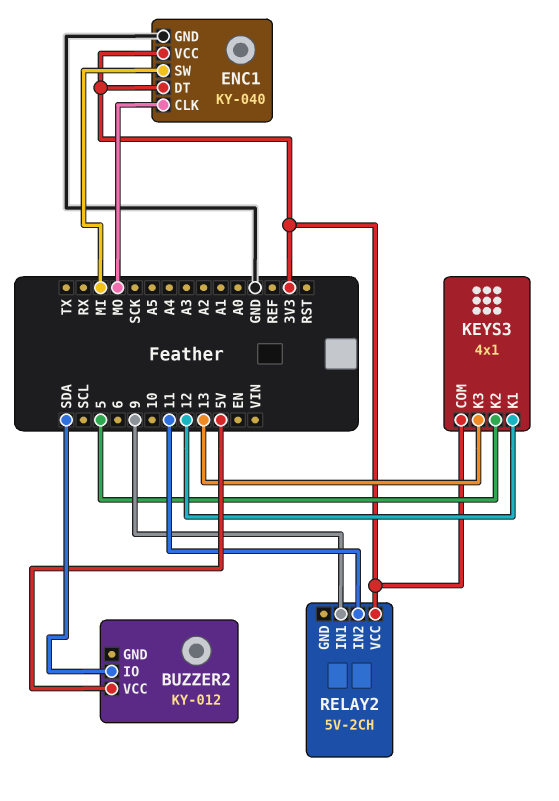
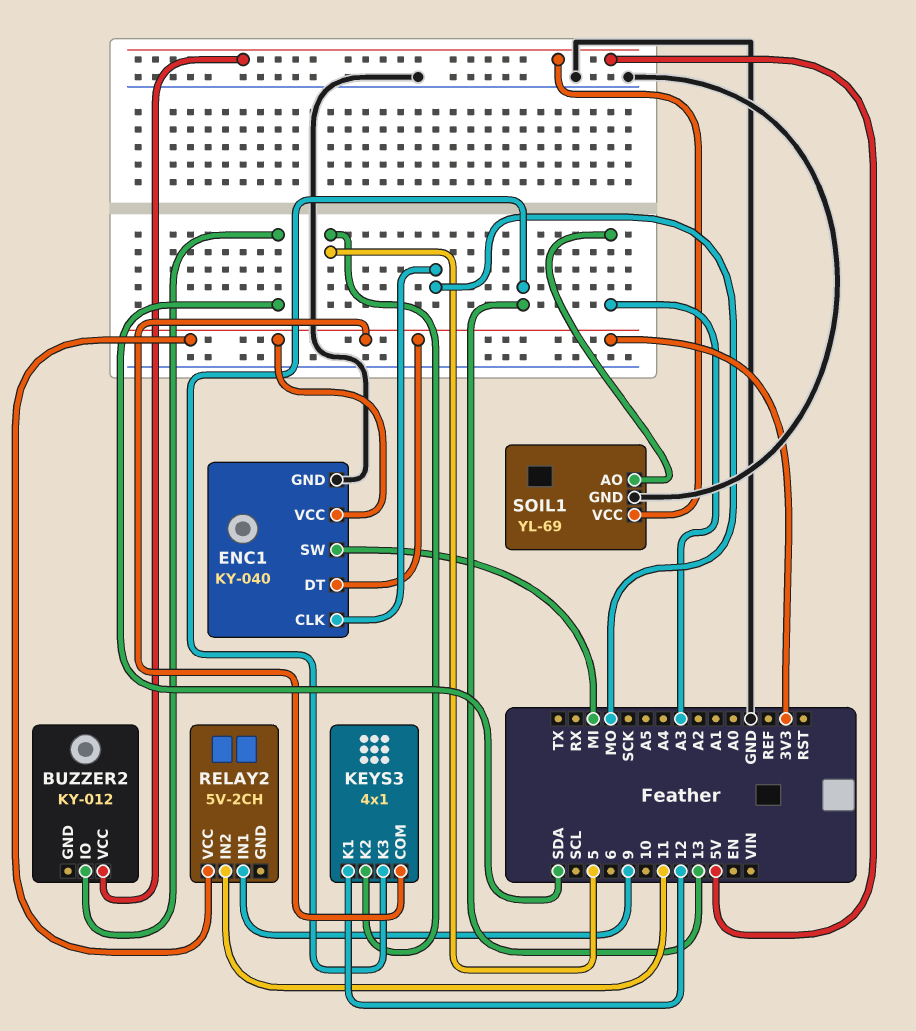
SOIL1: none -> YL-69
SOIL1 pin AO: none -> A3
SOIL1 pin GND: none -> GND
SOIL1 pin VCC: none -> 5V

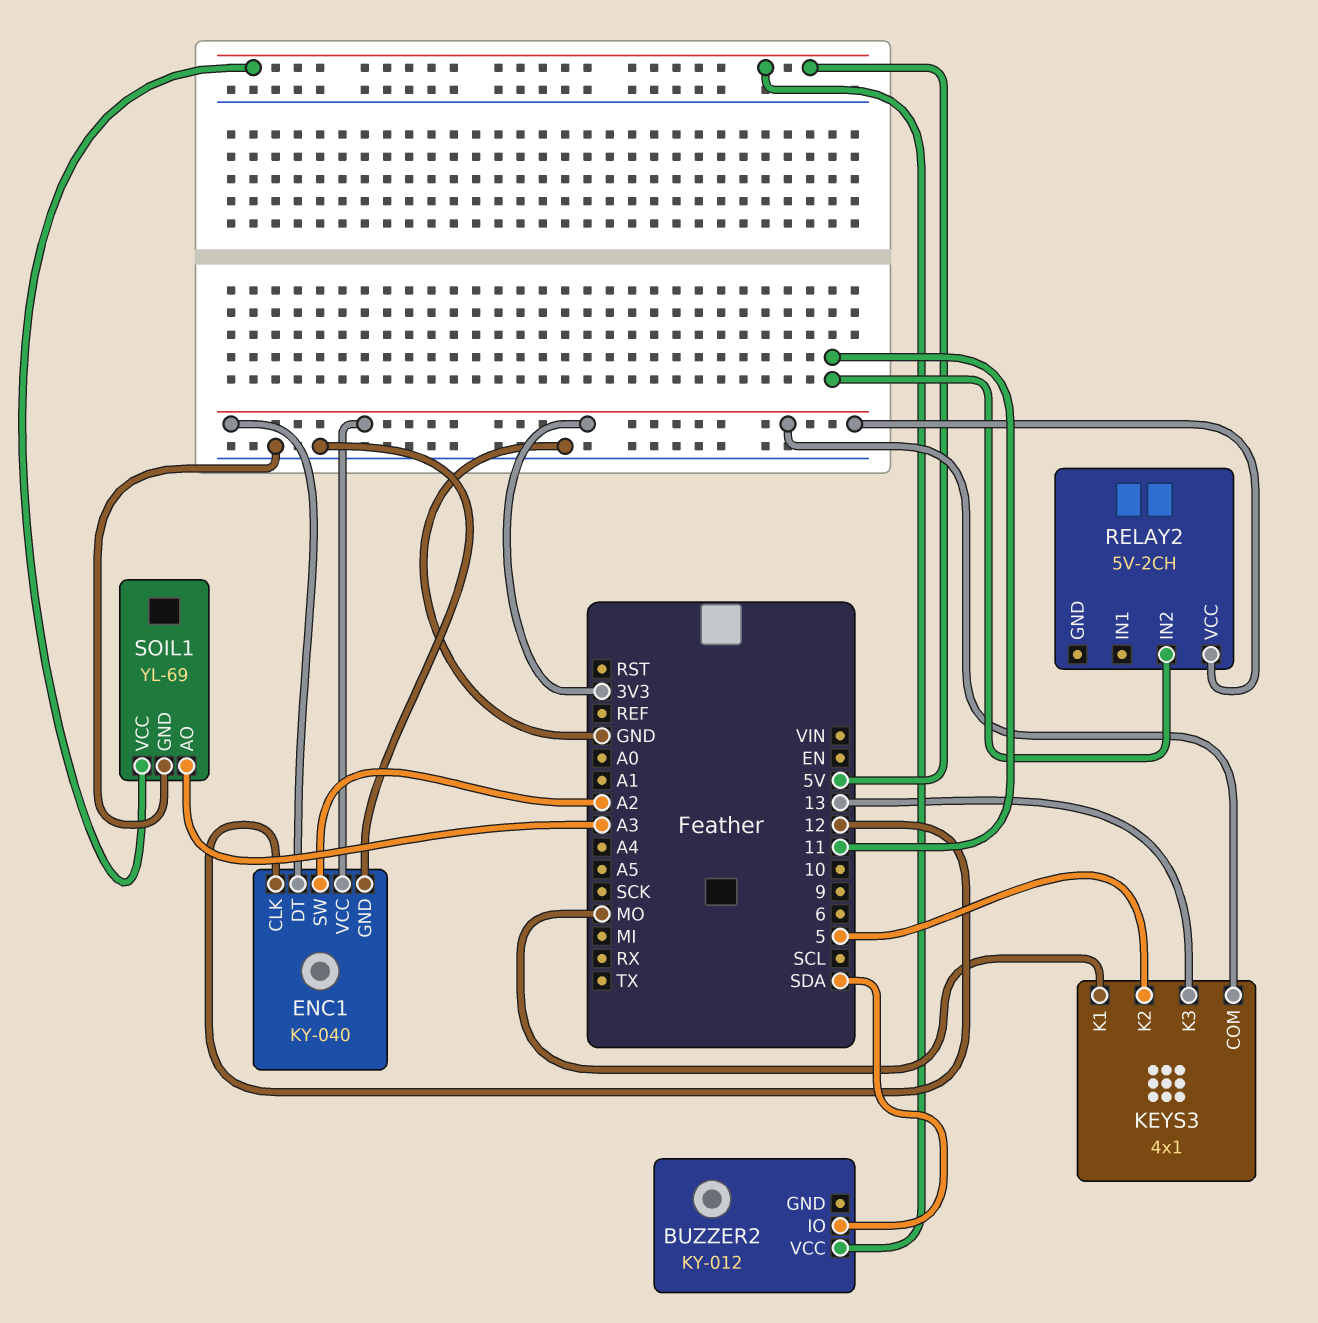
ENC1 pin CLK: MO -> 12
ENC1 pin SW: MI -> A2
KEYS3 pin K1: 12 -> MO
RELAY2 pin IN1: 9 -> none

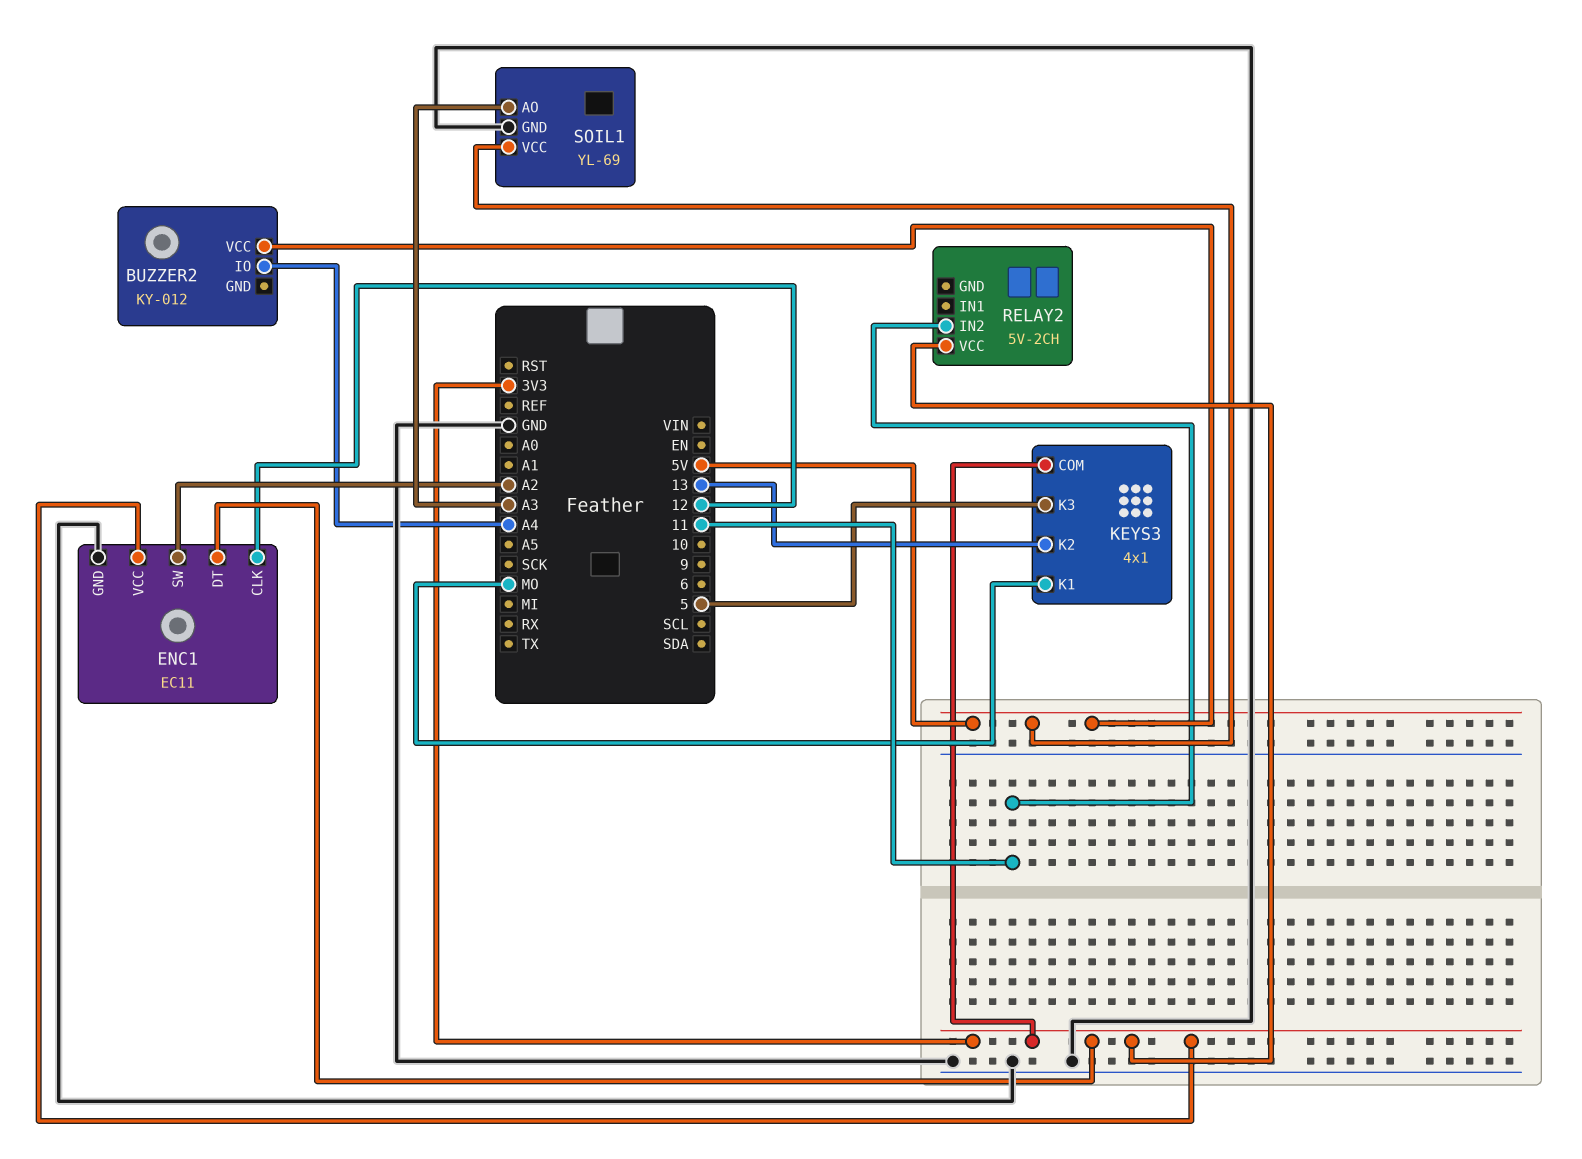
BUZZER2 pin IO: SDA -> A4
ENC1: KY-040 -> EC11
KEYS3 pin K2: 5 -> 13
KEYS3 pin K3: 13 -> 5

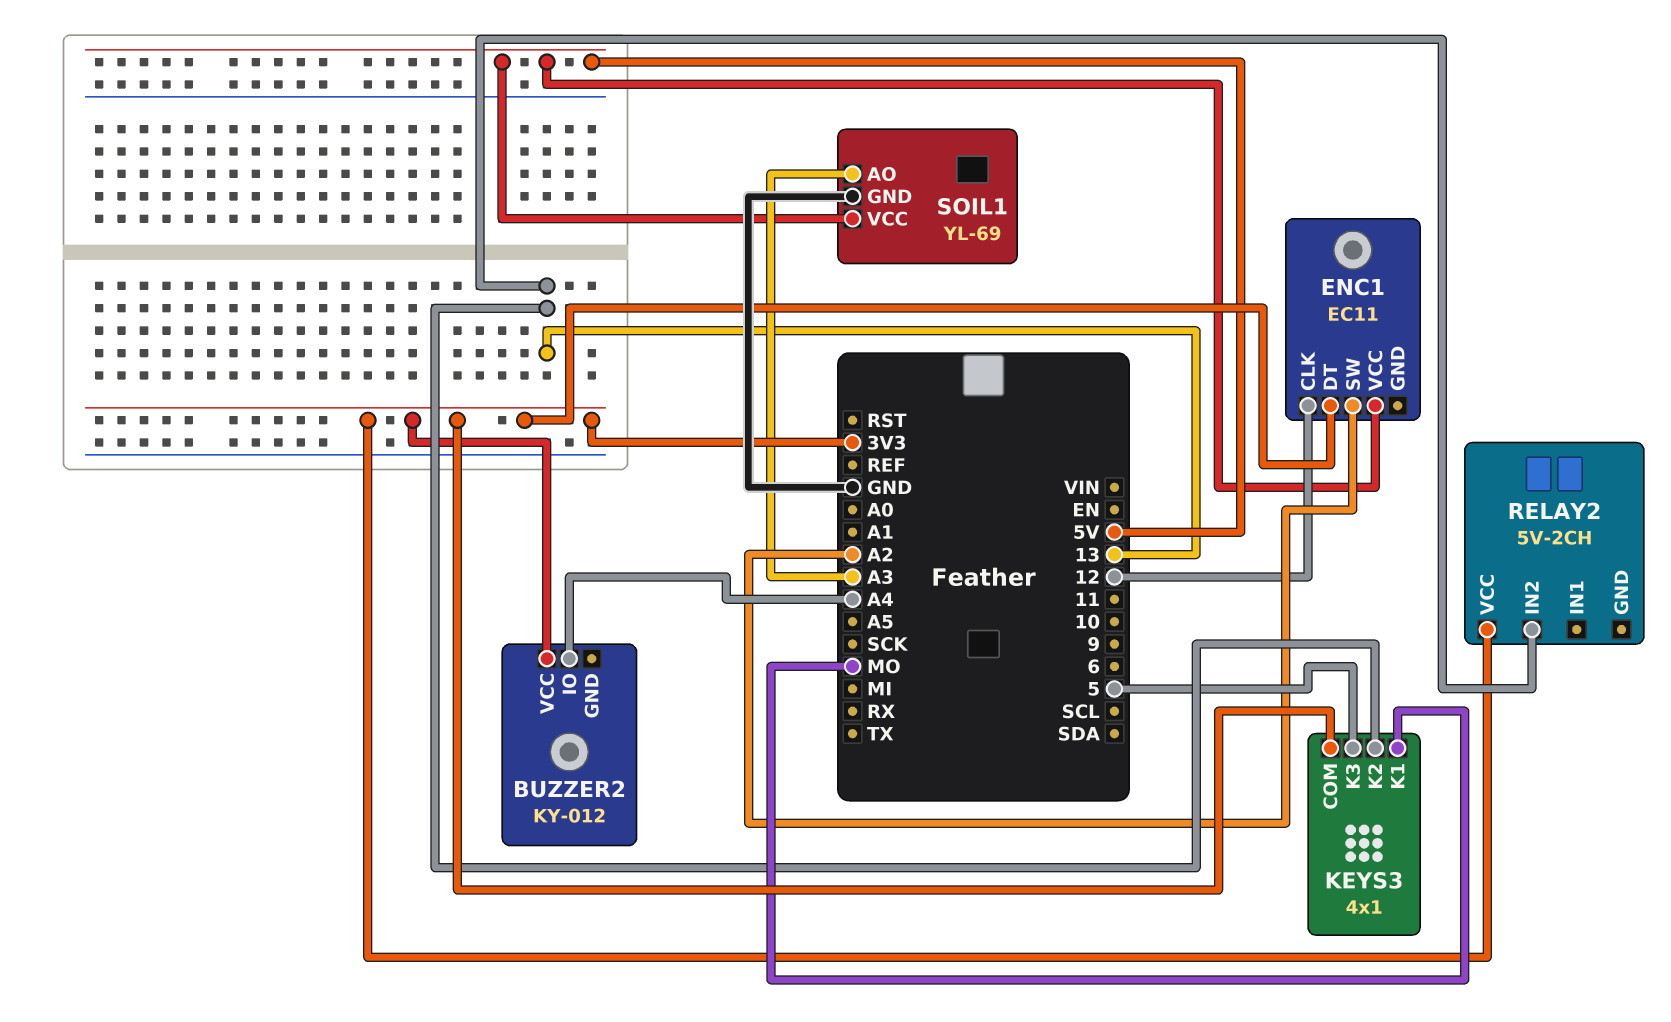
BUZZER2 pin VCC: 5V -> 3V3
ENC1 pin GND: GND -> none
ENC1 pin VCC: 3V3 -> 5V
RELAY2 pin IN2: 11 -> 13

